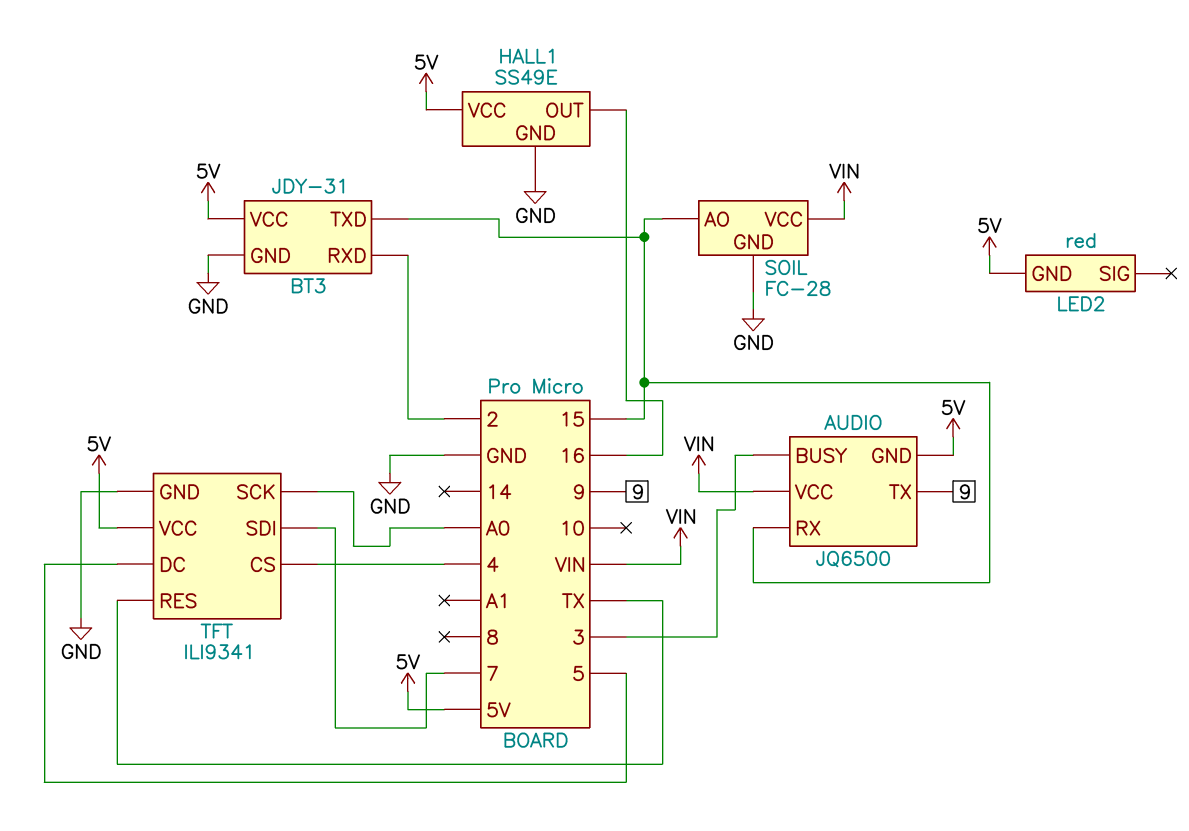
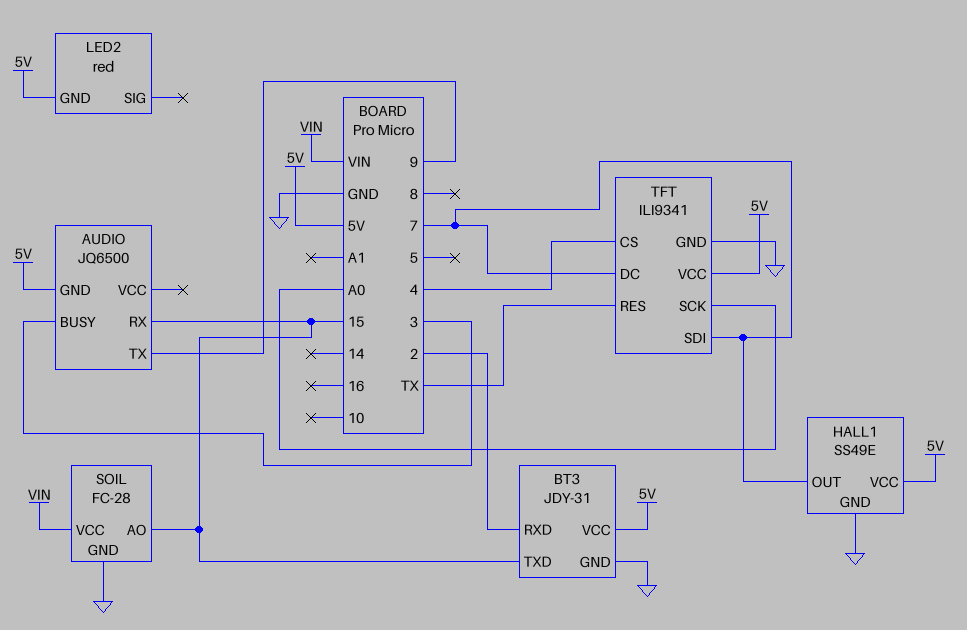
AUDIO pin VCC: VIN -> none
HALL1 pin OUT: 16 -> 7
TFT pin DC: 5 -> 7

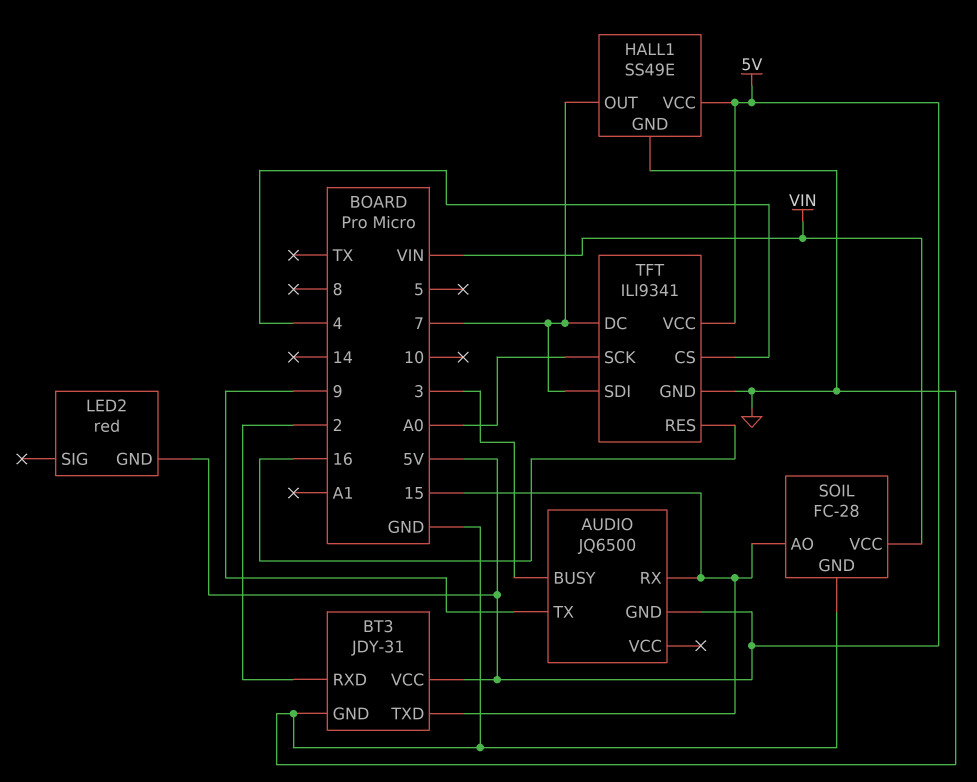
TFT pin RES: TX -> 16

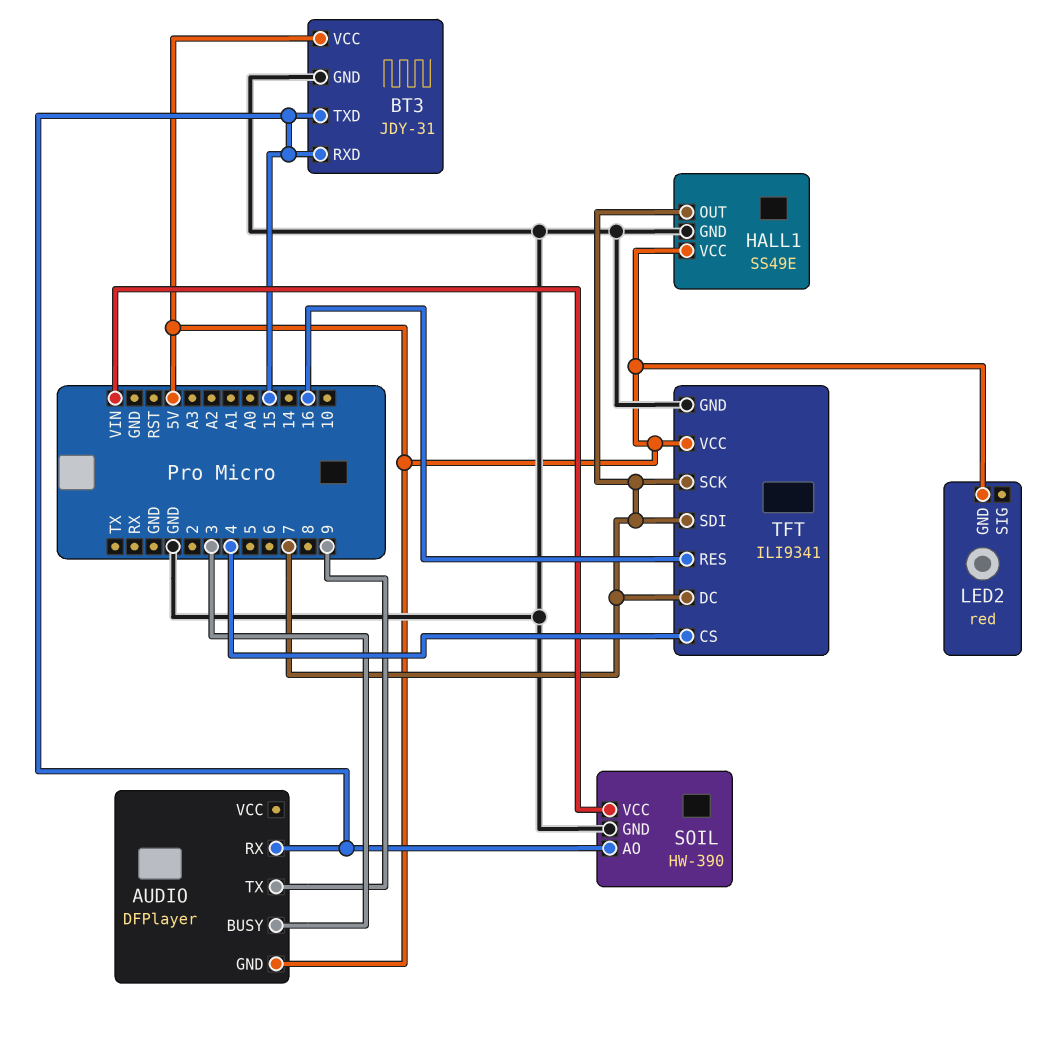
AUDIO: JQ6500 -> DFPlayer
BT3 pin RXD: 2 -> 15
SOIL: FC-28 -> HW-390
TFT pin SCK: A0 -> 7

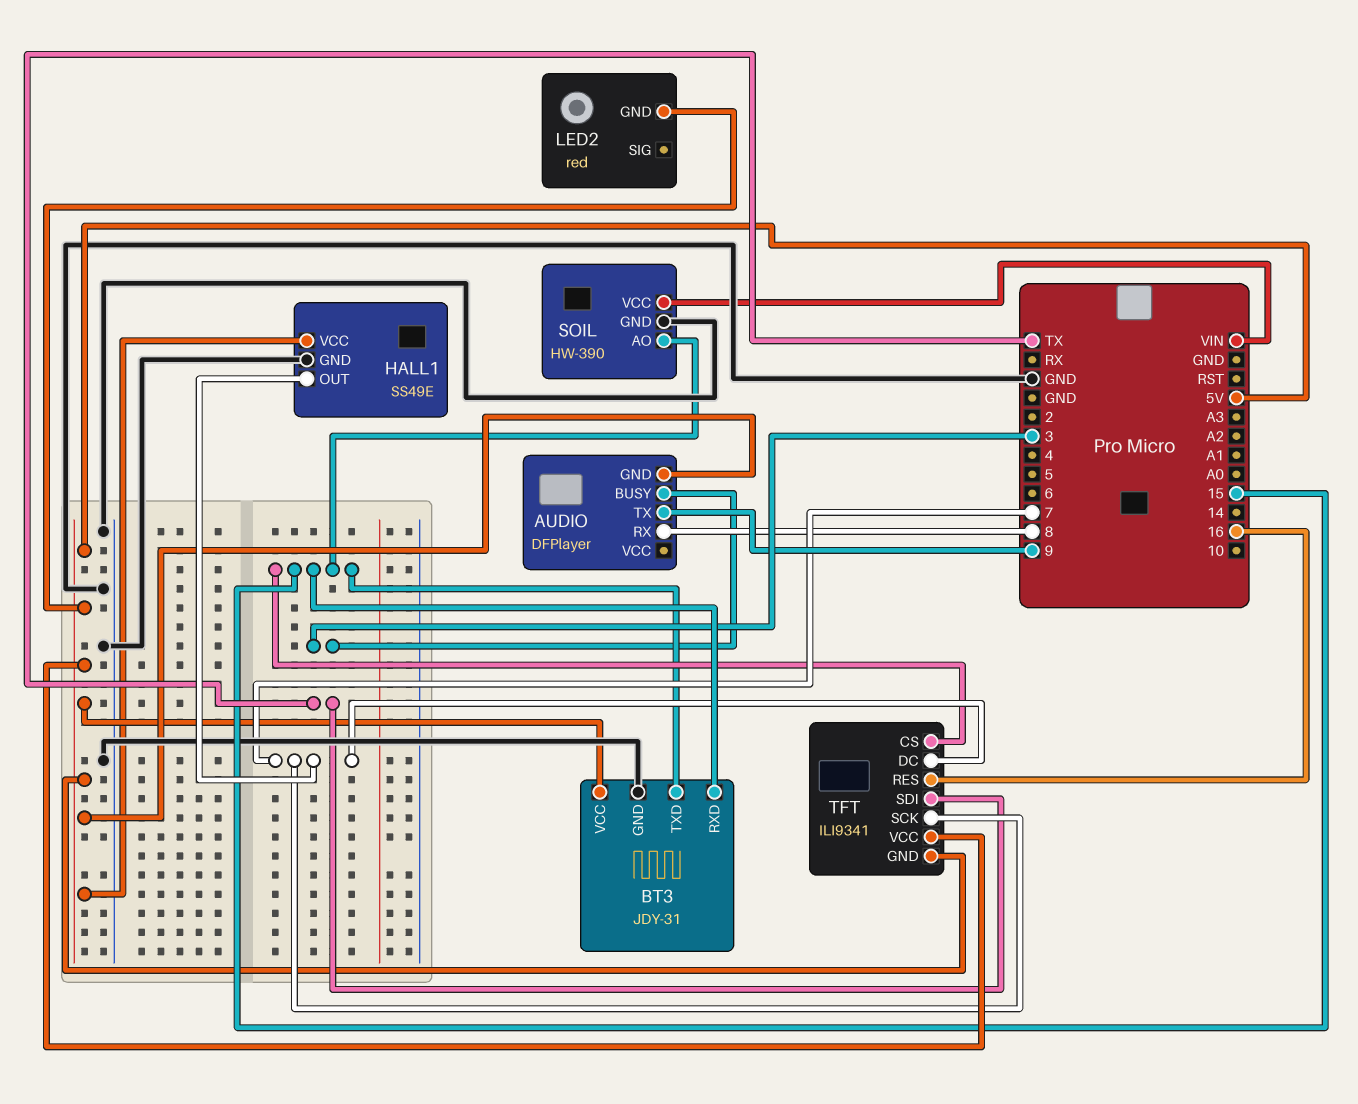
AUDIO pin RX: 15 -> 8
TFT pin CS: 4 -> 15
TFT pin GND: GND -> 5V
TFT pin SDI: 7 -> TX

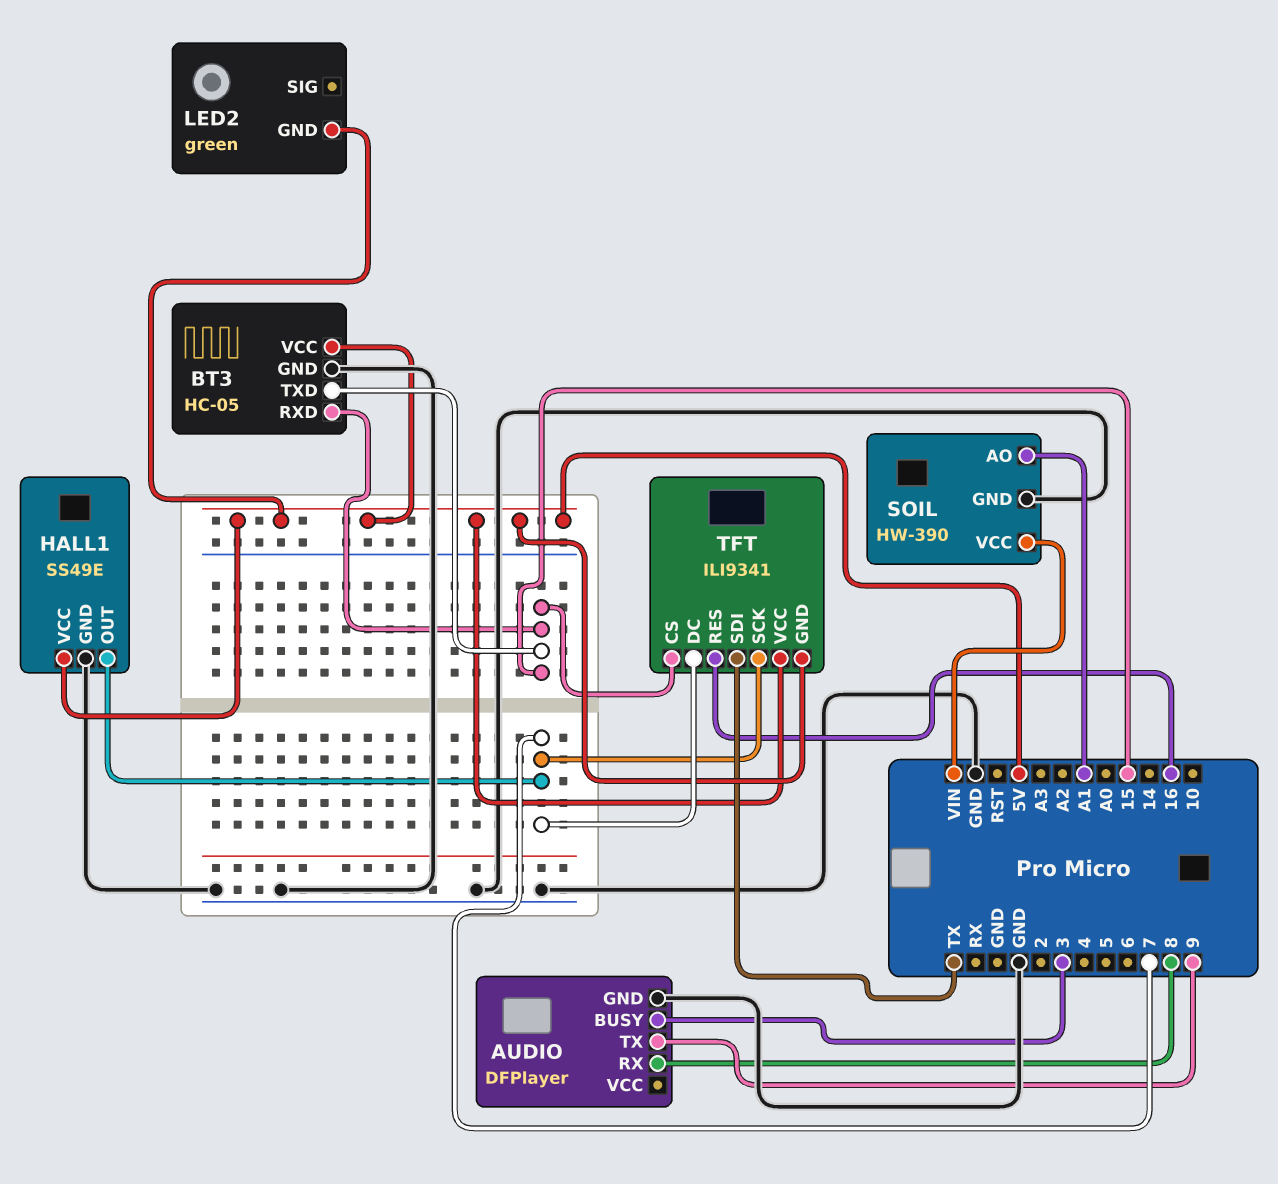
AUDIO pin GND: 5V -> GND
BT3: JDY-31 -> HC-05
LED2: red -> green
SOIL pin AO: 15 -> A1

